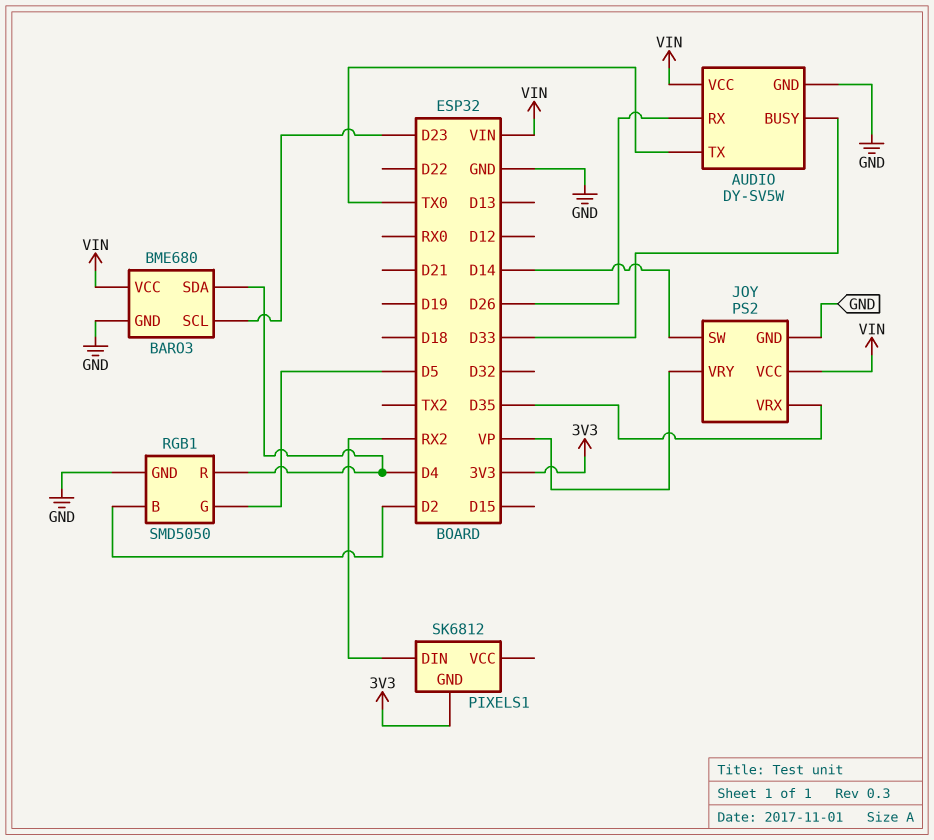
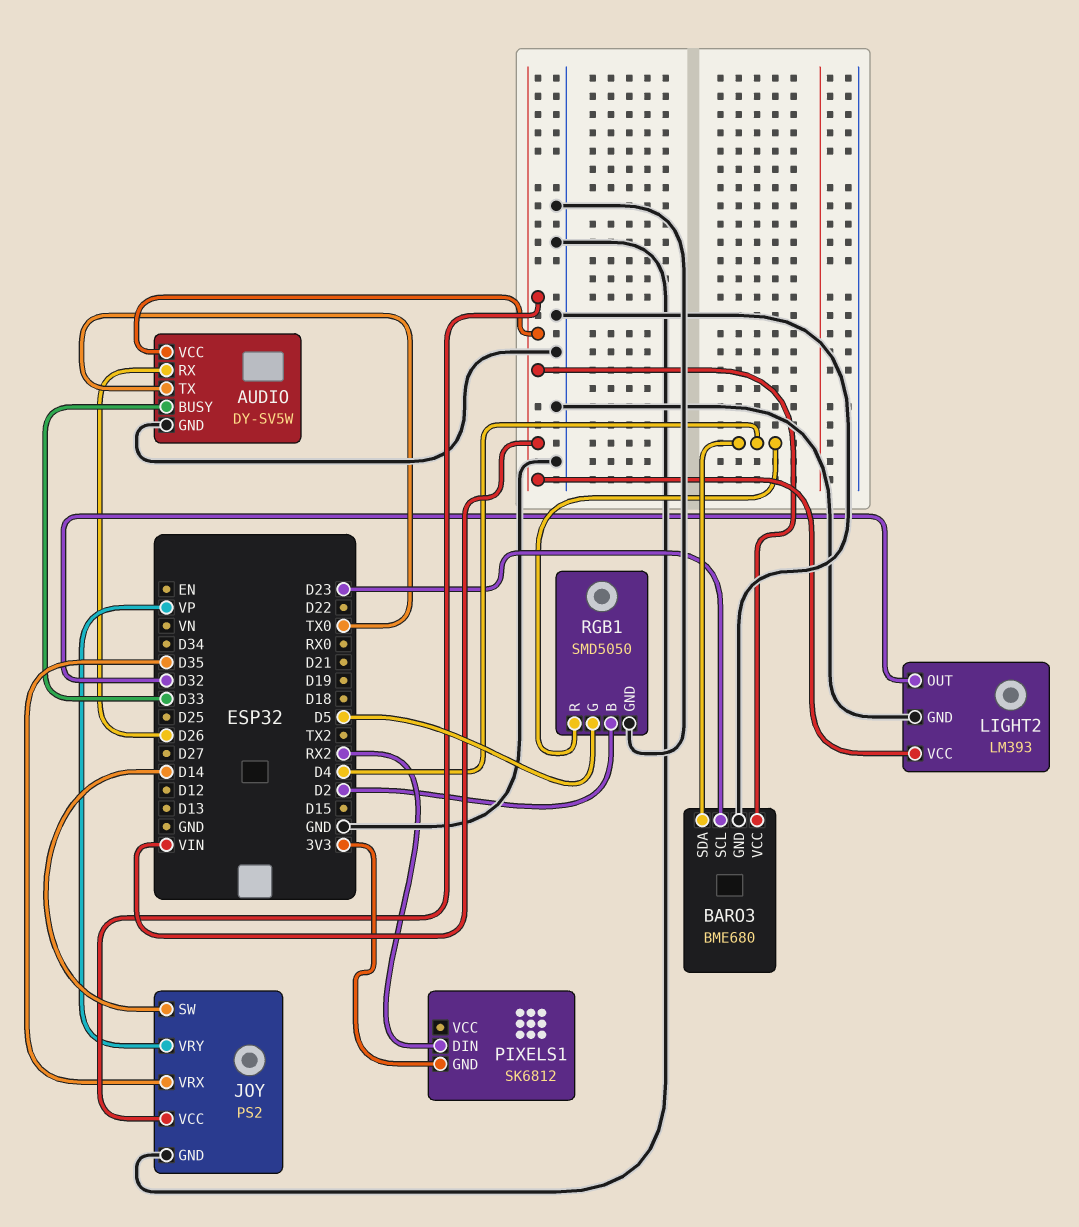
LIGHT2: none -> LM393
LIGHT2 pin GND: none -> GND
LIGHT2 pin OUT: none -> D32
LIGHT2 pin VCC: none -> VIN

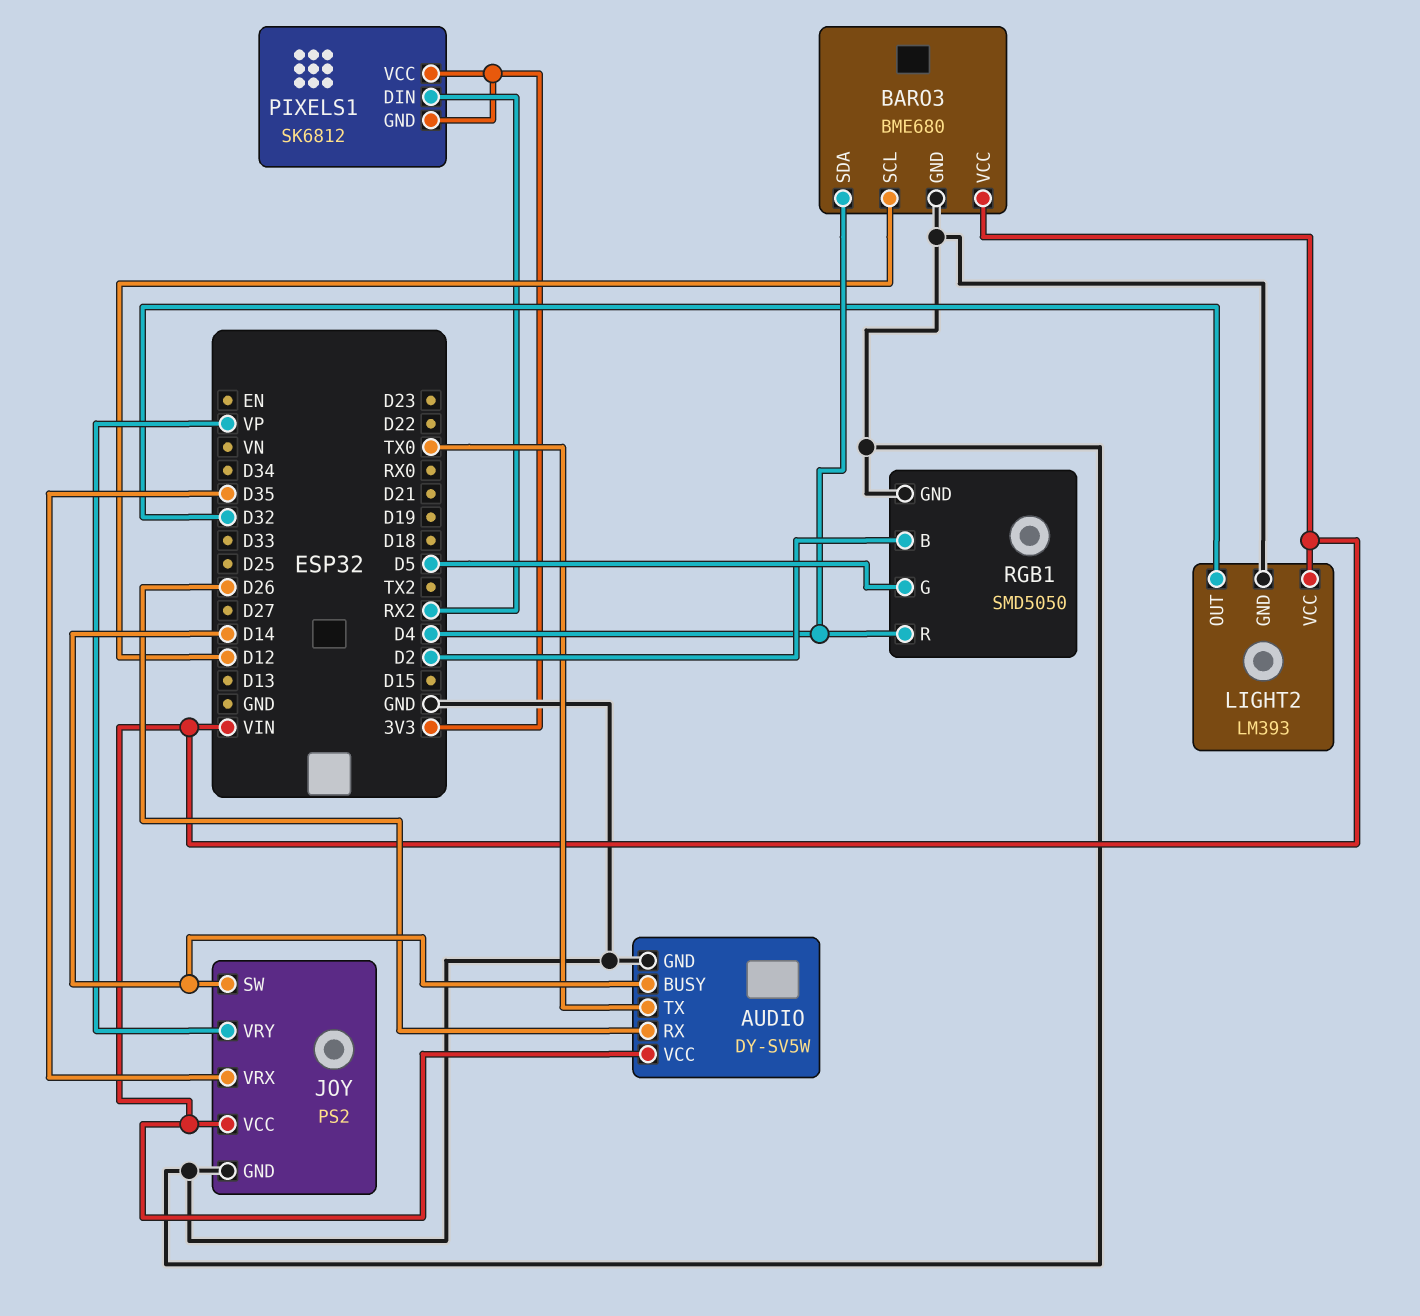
AUDIO pin BUSY: D33 -> D14
BARO3 pin SCL: D23 -> D12
PIXELS1 pin VCC: none -> 3V3

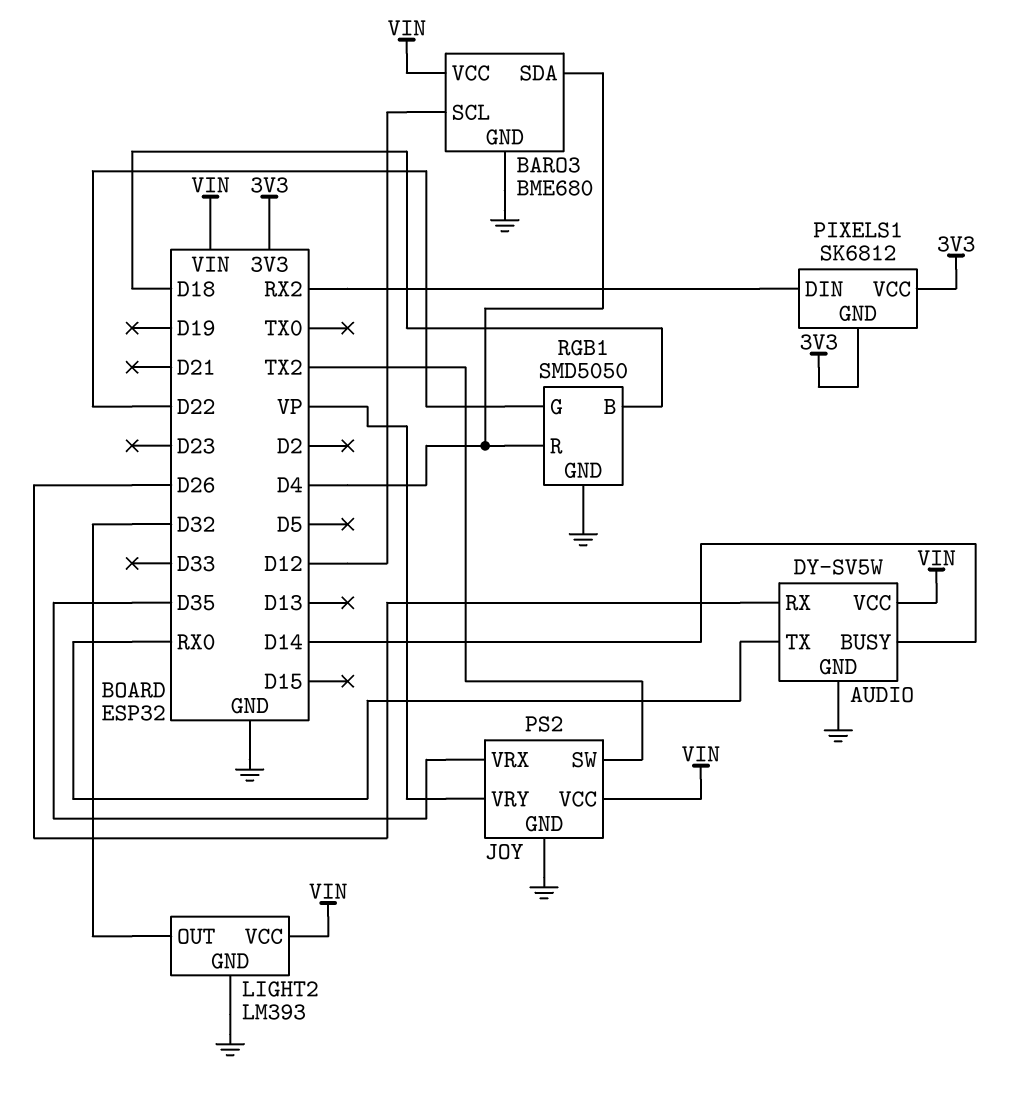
AUDIO pin TX: TX0 -> RX0
JOY pin SW: D14 -> TX2
RGB1 pin B: D2 -> D18
RGB1 pin G: D5 -> D22

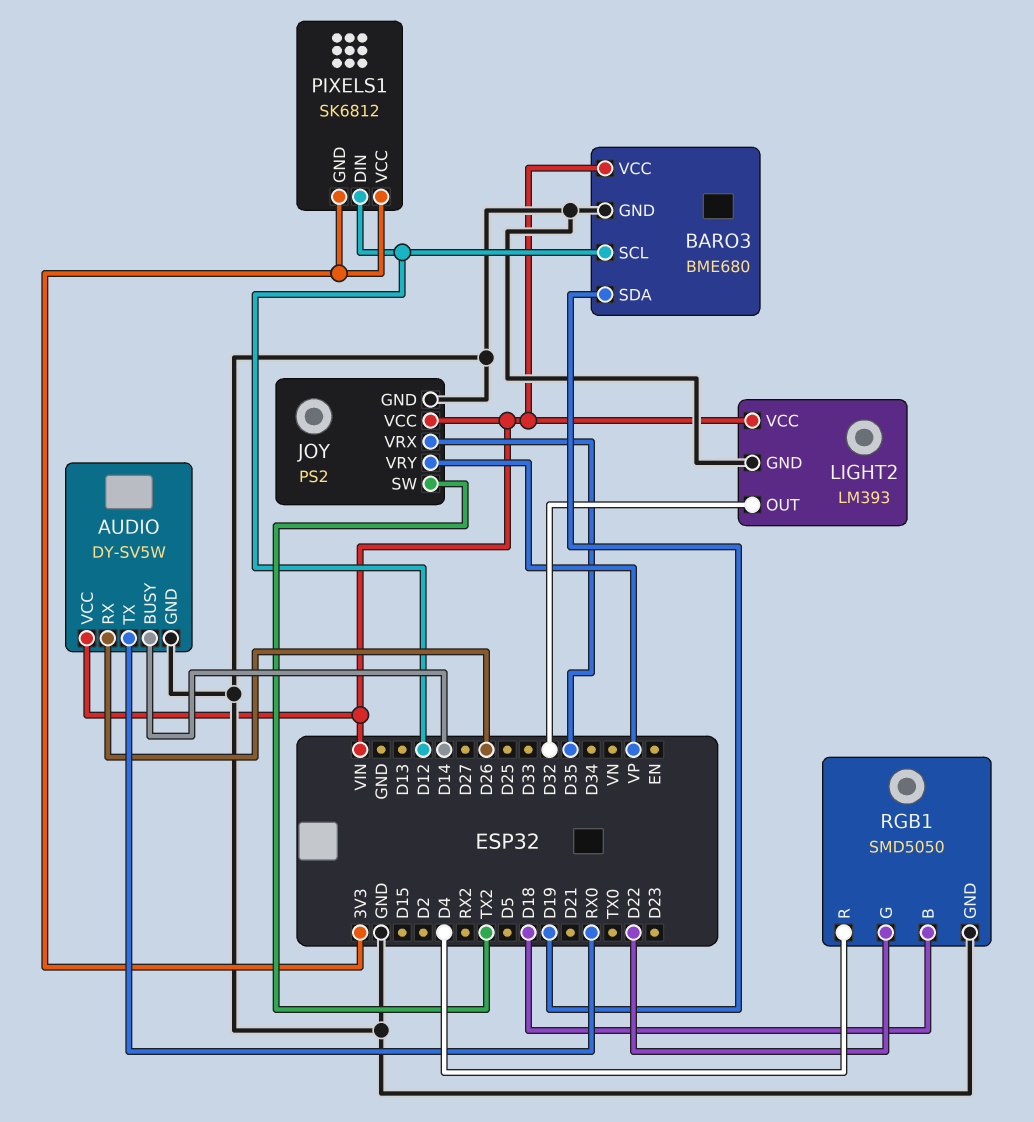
BARO3 pin SDA: D4 -> D19
PIXELS1 pin DIN: RX2 -> D12

